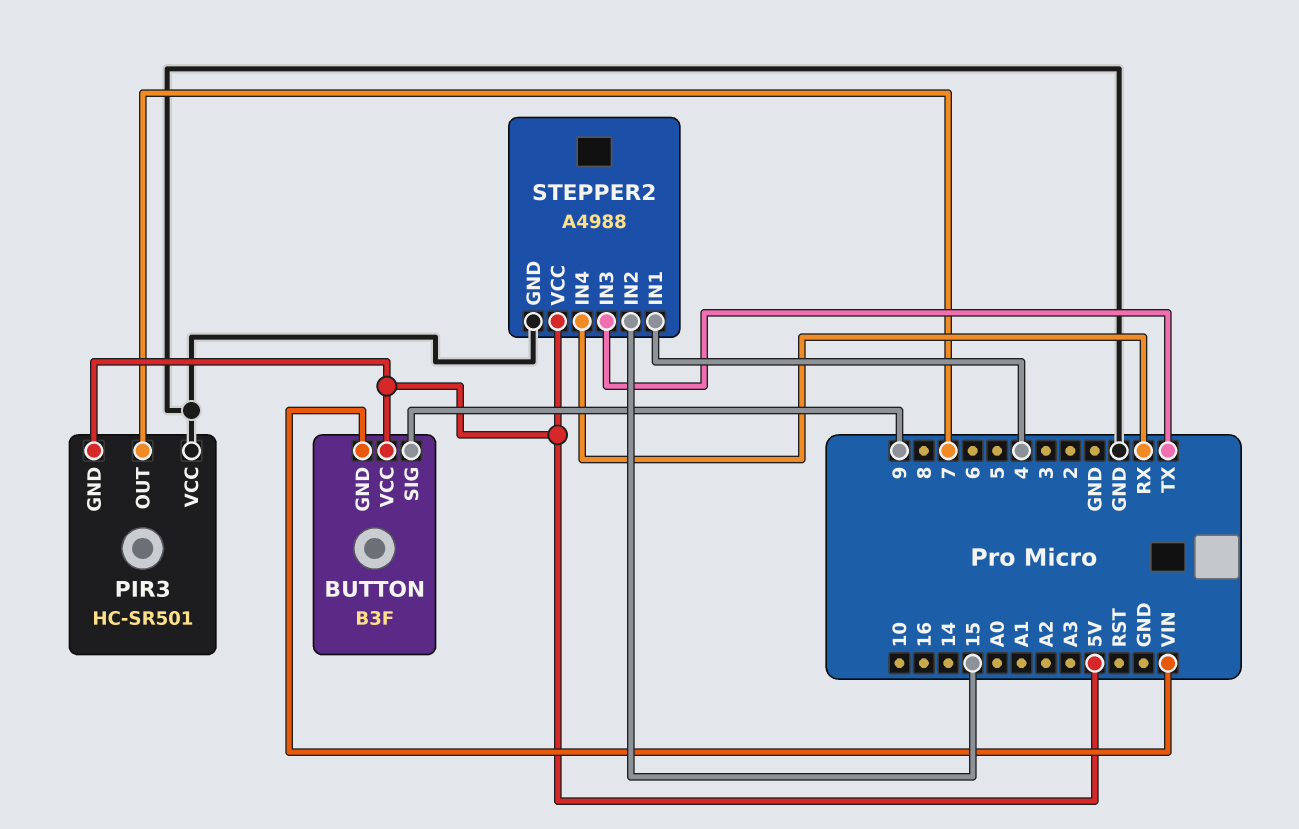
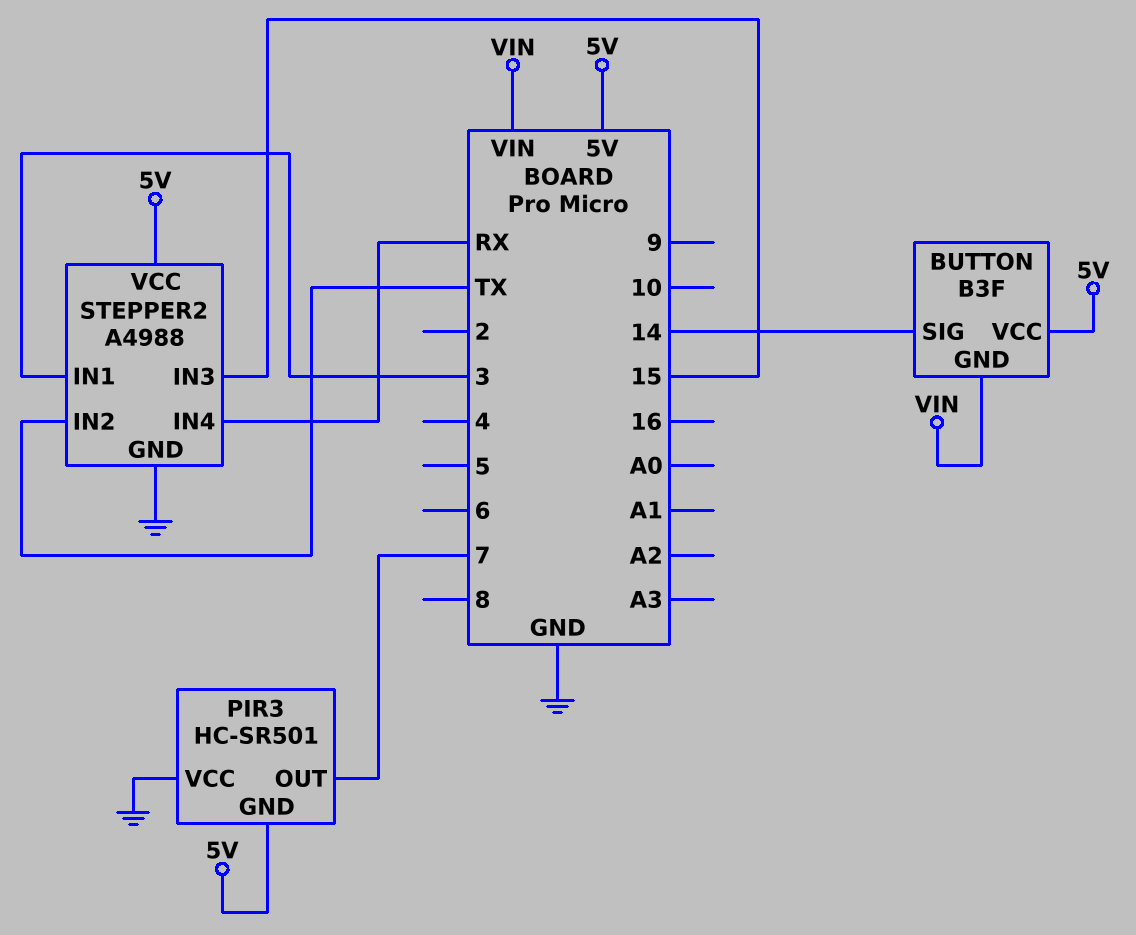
BUTTON pin SIG: 9 -> 14
STEPPER2 pin IN1: 4 -> 3
STEPPER2 pin IN2: 15 -> TX
STEPPER2 pin IN3: TX -> 15

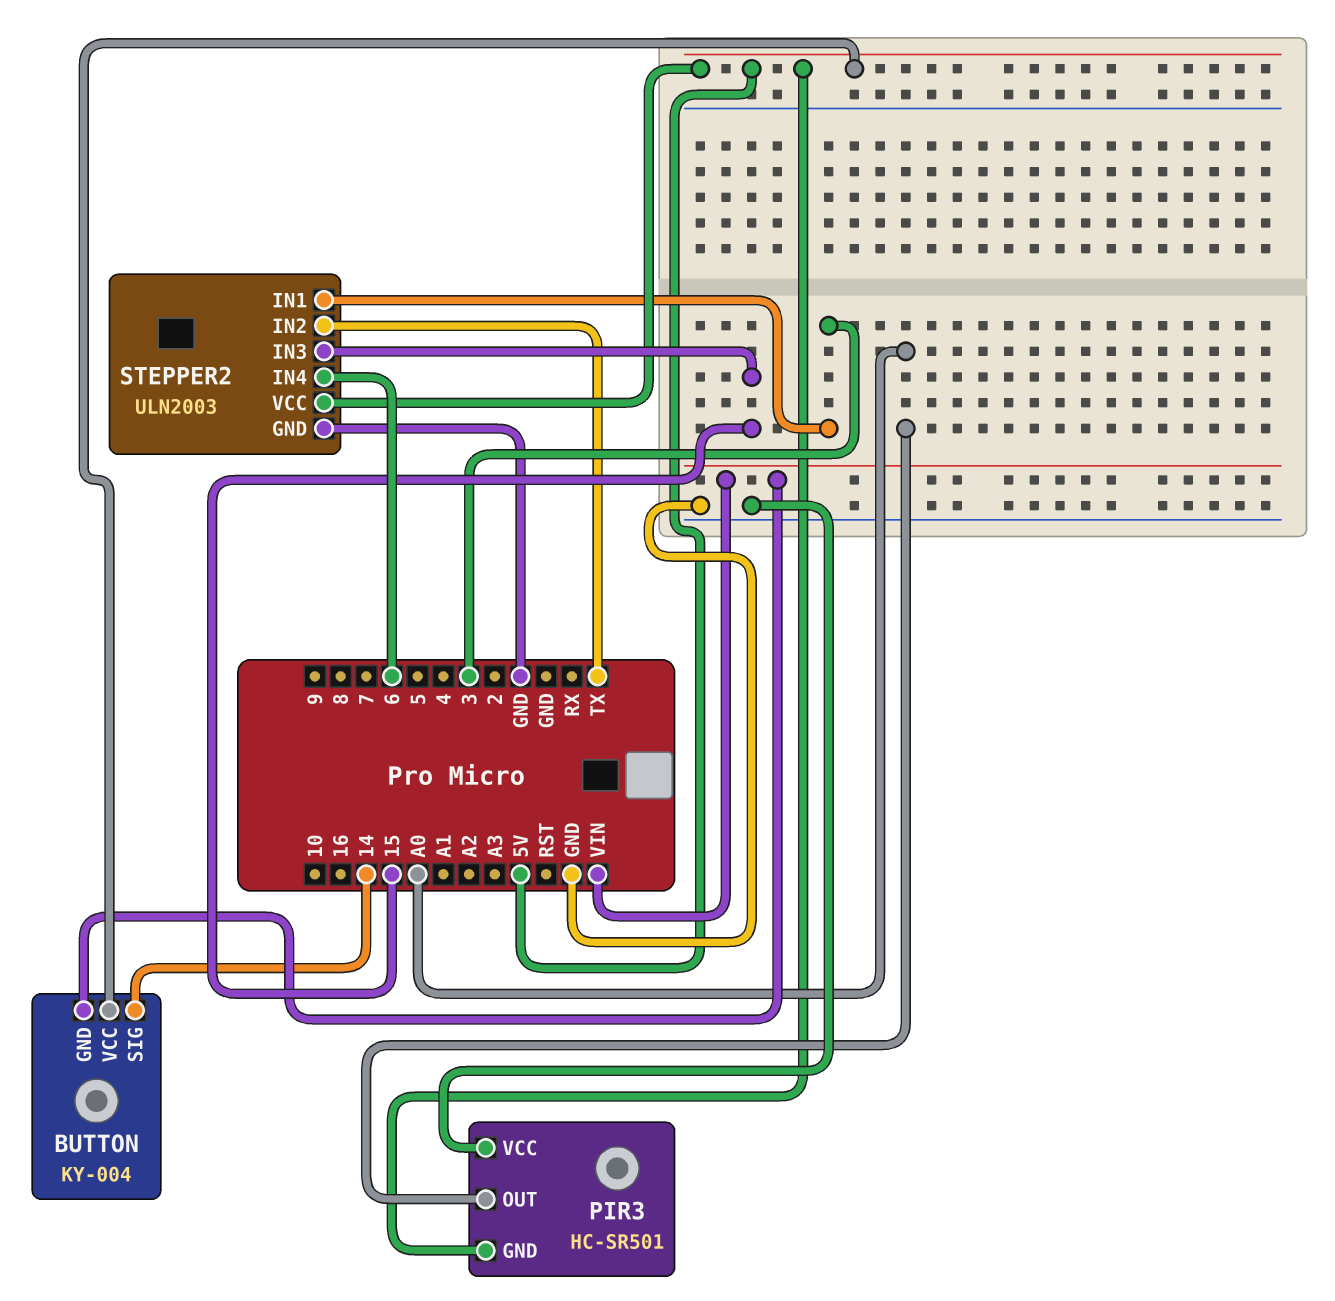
BUTTON: B3F -> KY-004
PIR3 pin OUT: 7 -> A0
STEPPER2: A4988 -> ULN2003
STEPPER2 pin IN4: RX -> 6

